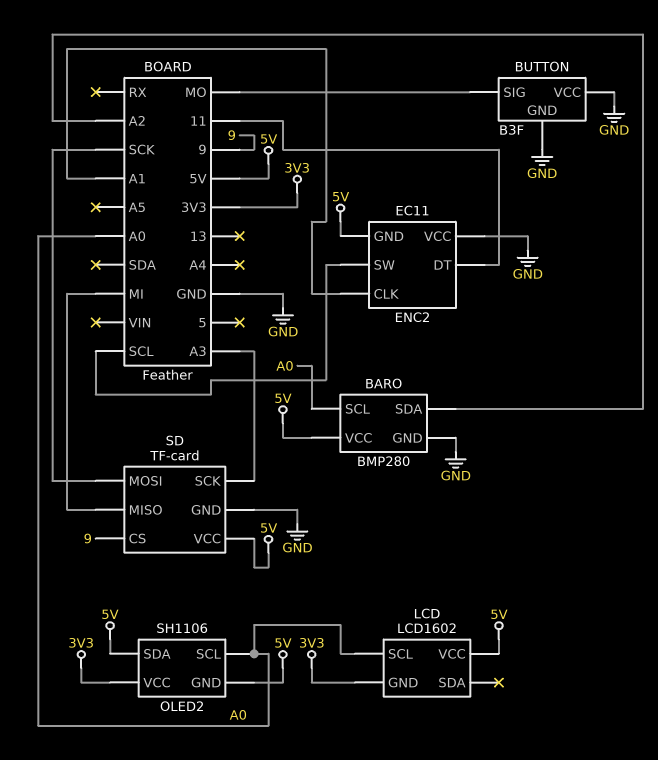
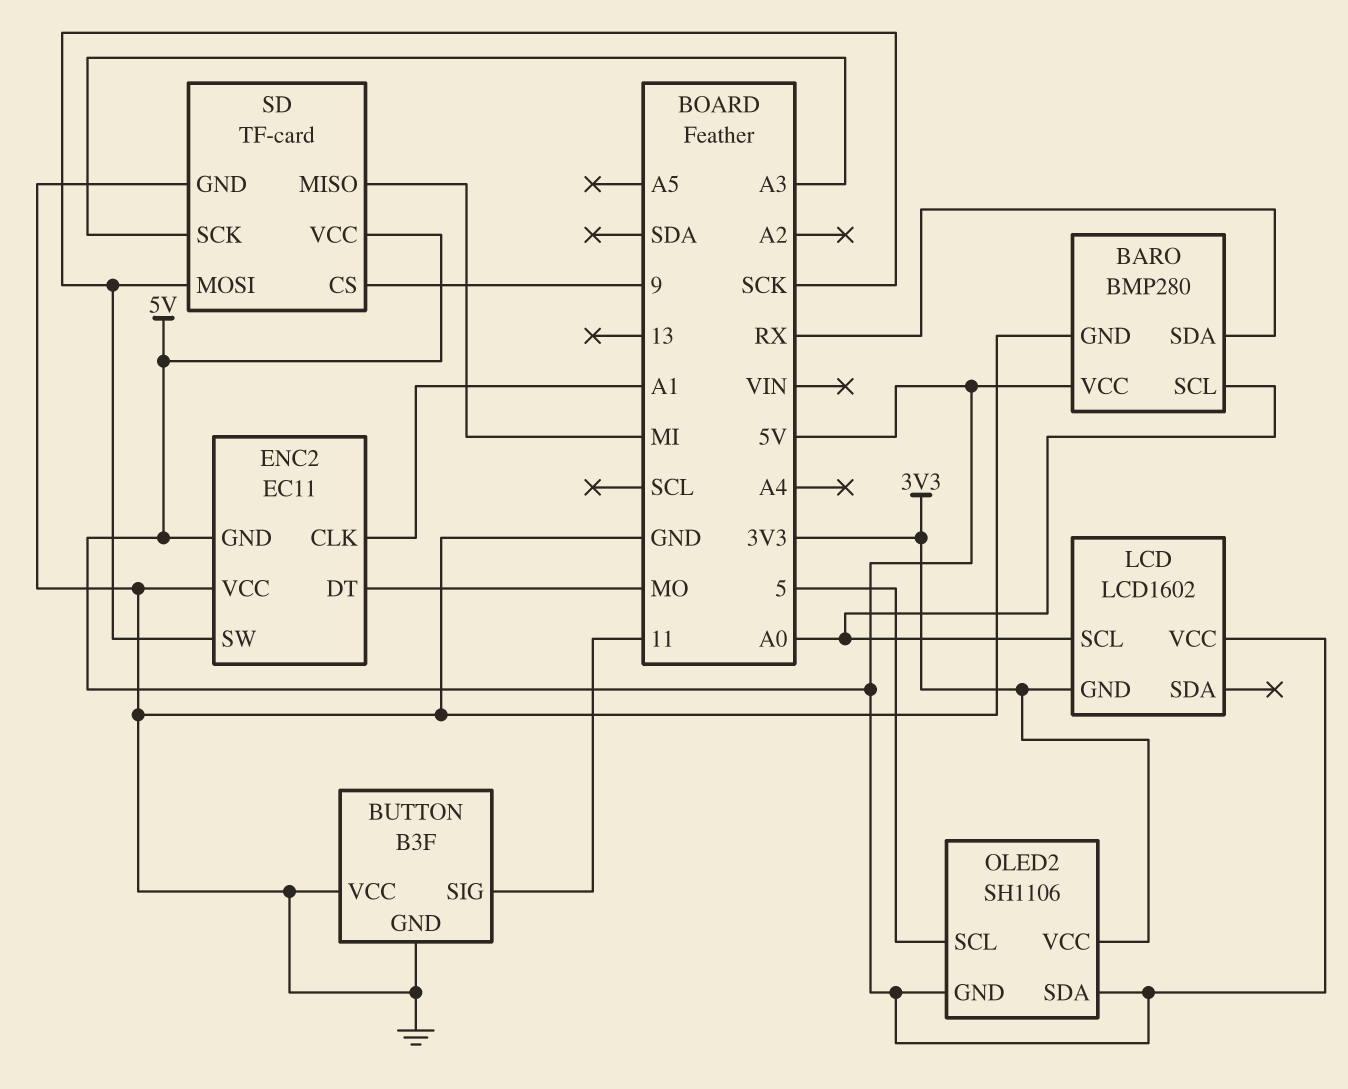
BARO pin SDA: A2 -> RX
BUTTON pin SIG: MO -> 11
ENC2 pin DT: 11 -> MO
ENC2 pin SW: SCL -> SCK
OLED2 pin SCL: A0 -> 5

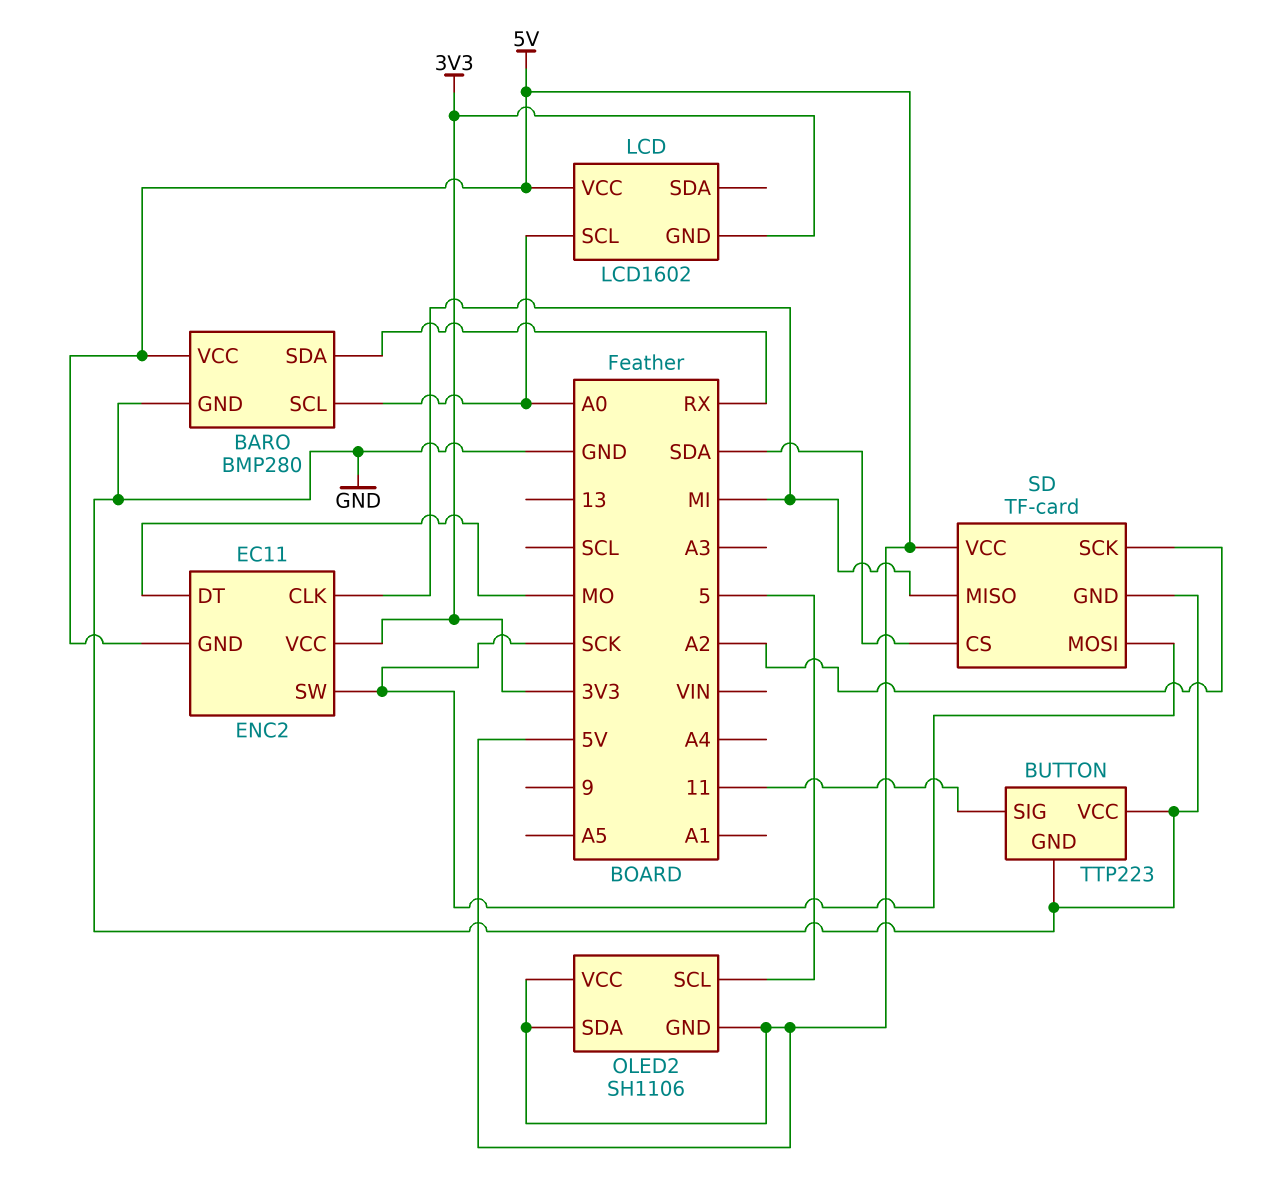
BUTTON: B3F -> TTP223
ENC2 pin CLK: A1 -> MI
ENC2 pin VCC: GND -> 3V3
OLED2 pin VCC: 3V3 -> 5V
SD pin CS: 9 -> SDA
SD pin SCK: A3 -> A2

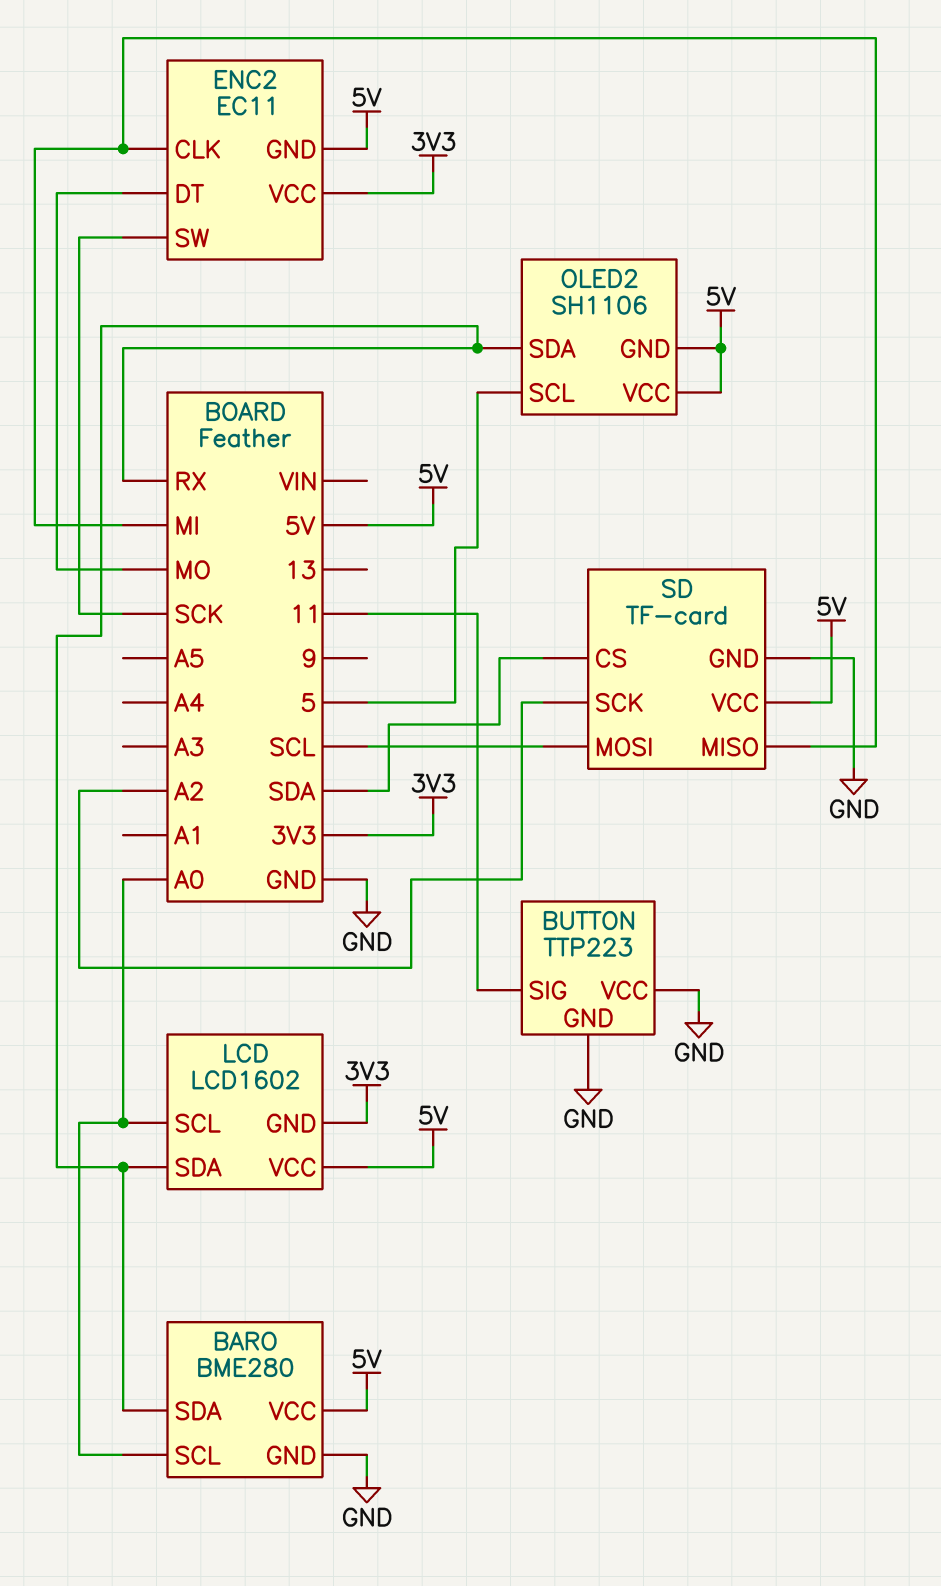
BARO: BMP280 -> BME280
LCD pin SDA: none -> RX
OLED2 pin SDA: 5V -> RX
SD pin MOSI: SCK -> SCL

